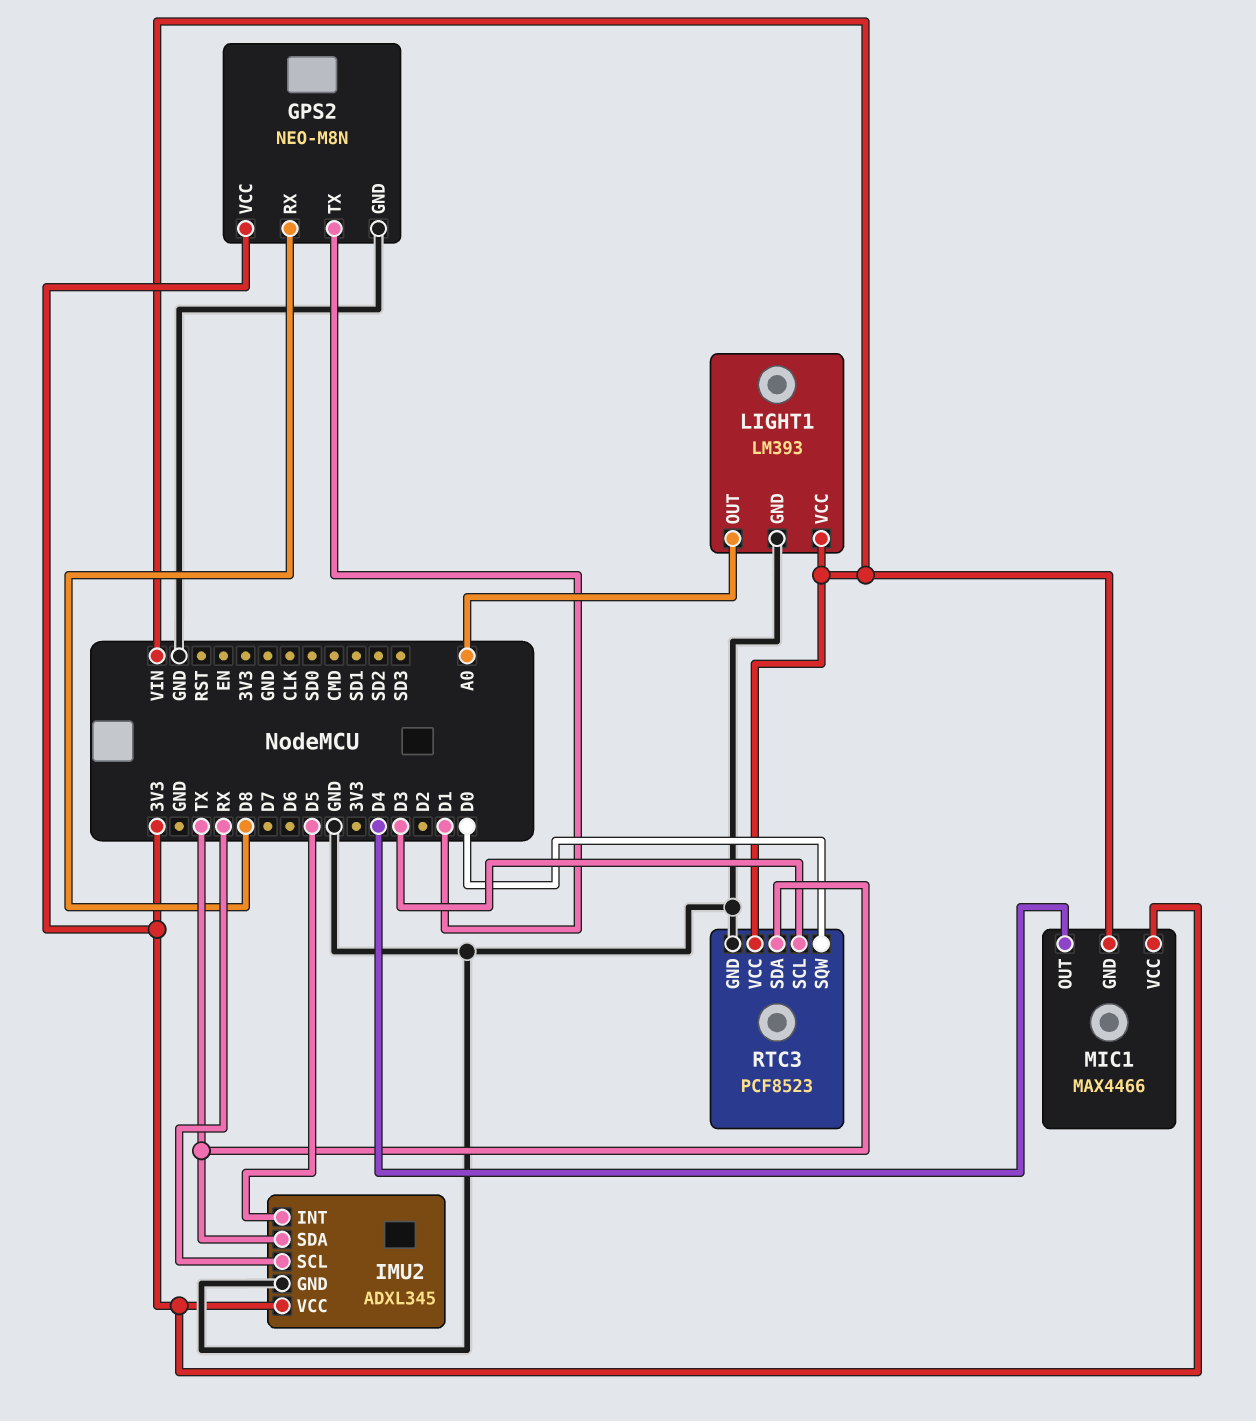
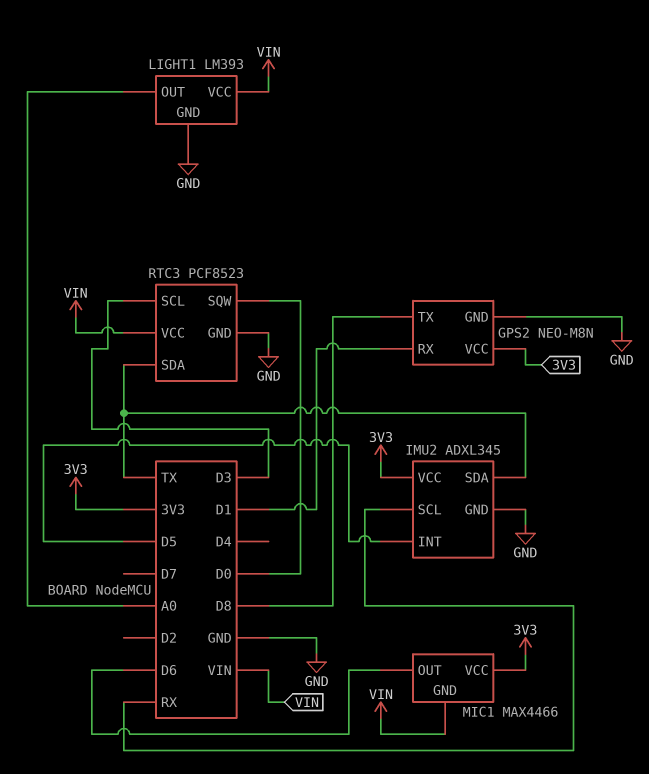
GPS2 pin RX: D8 -> D1
GPS2 pin TX: D1 -> D8
MIC1 pin OUT: D4 -> D6

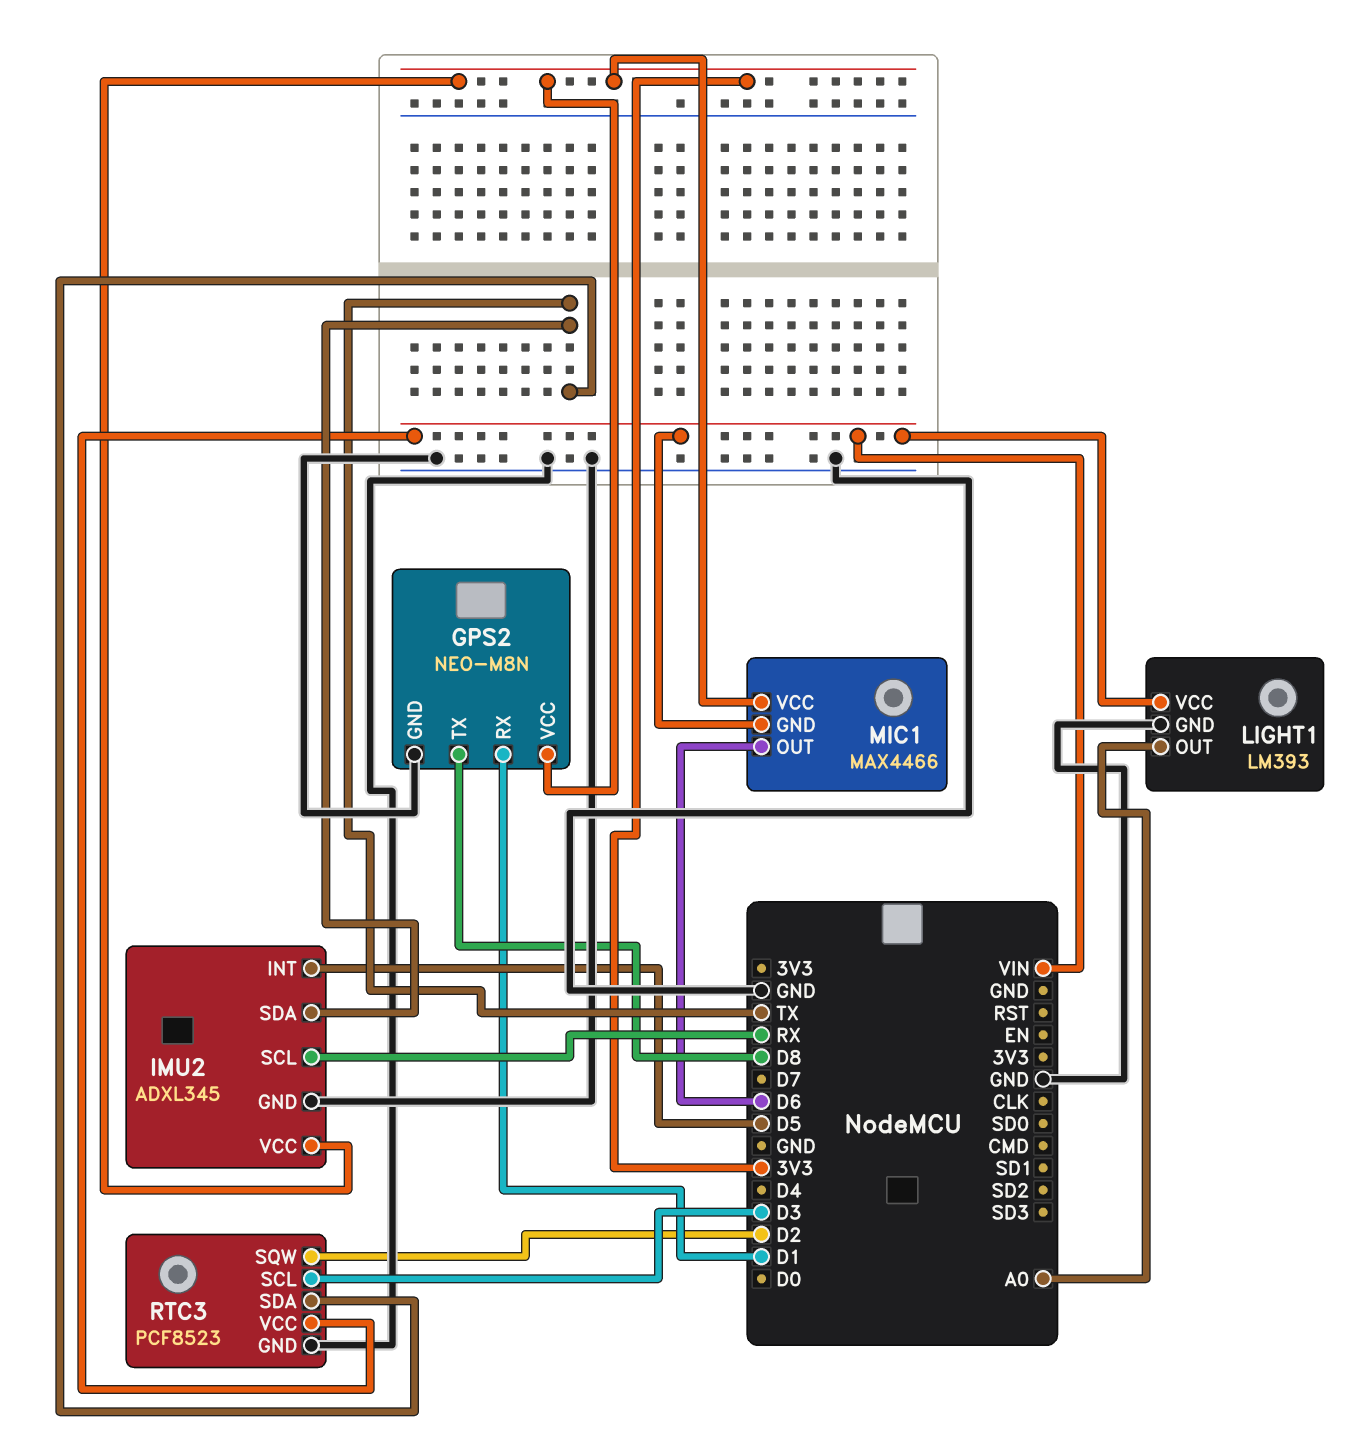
RTC3 pin SQW: D0 -> D2

